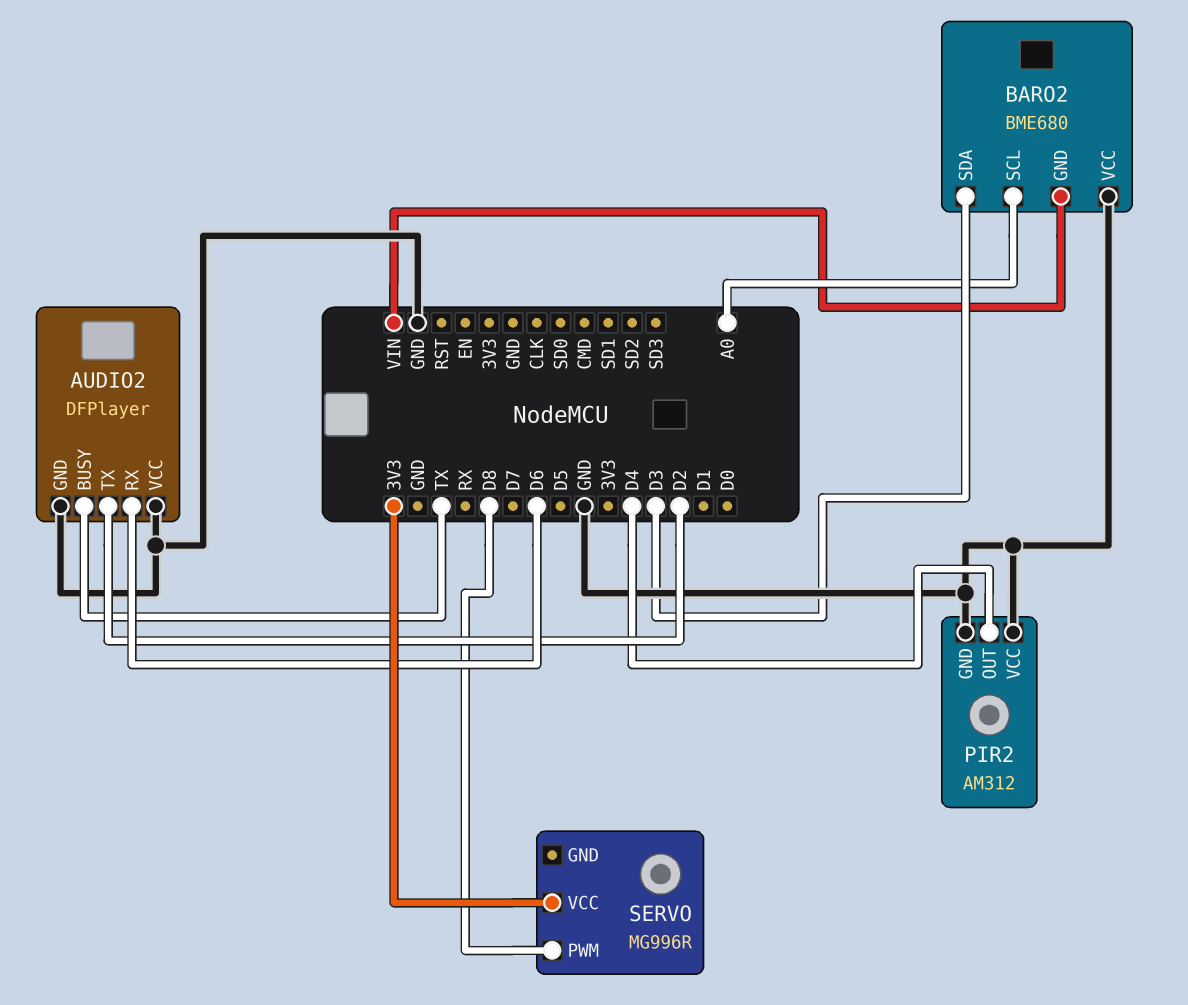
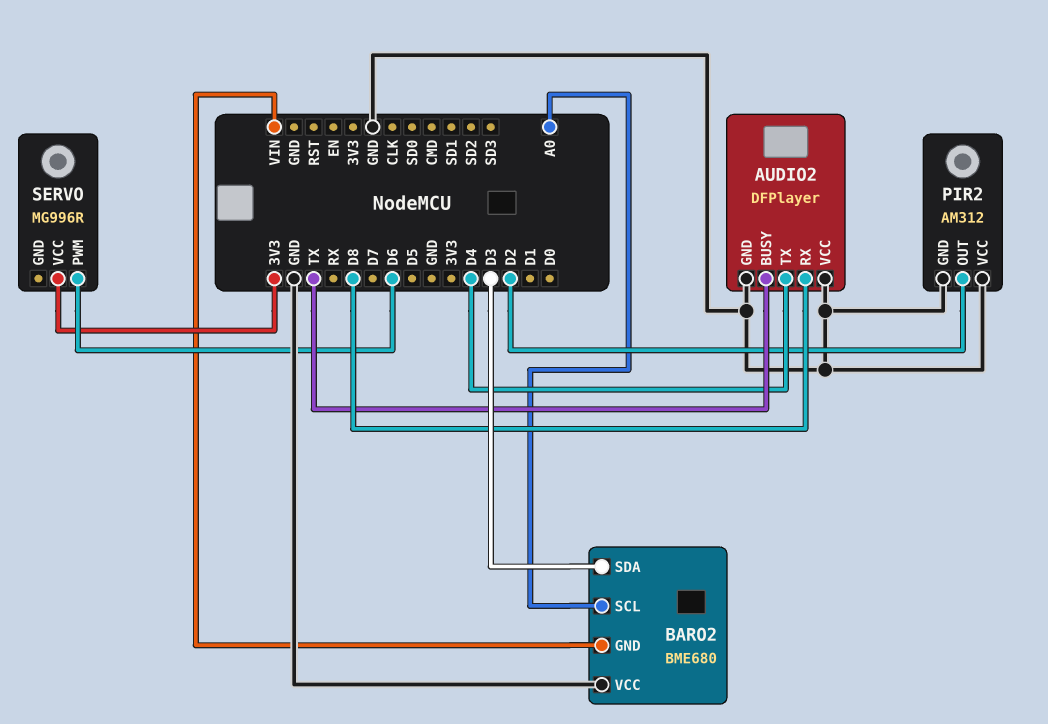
AUDIO2 pin RX: D6 -> D8
AUDIO2 pin TX: D2 -> D4
PIR2 pin OUT: D4 -> D2
SERVO pin PWM: D8 -> D6

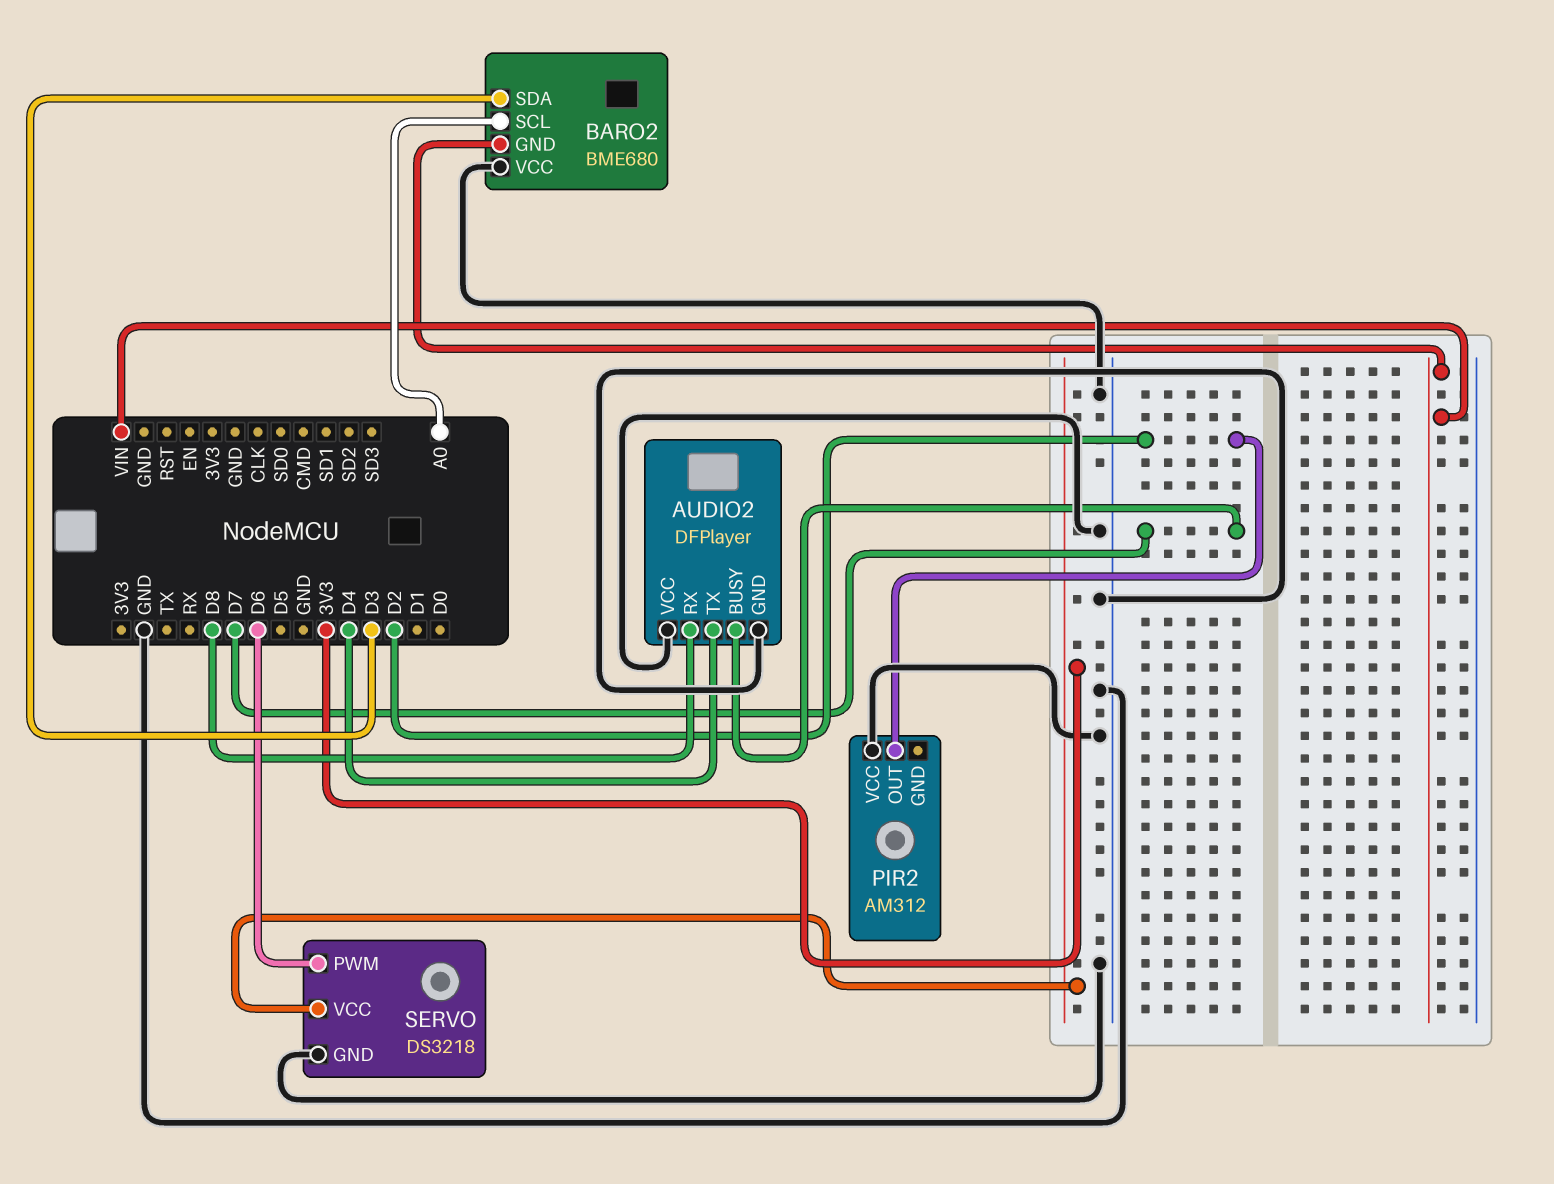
AUDIO2 pin BUSY: TX -> D7
PIR2 pin GND: GND -> none
SERVO: MG996R -> DS3218
SERVO pin GND: none -> GND

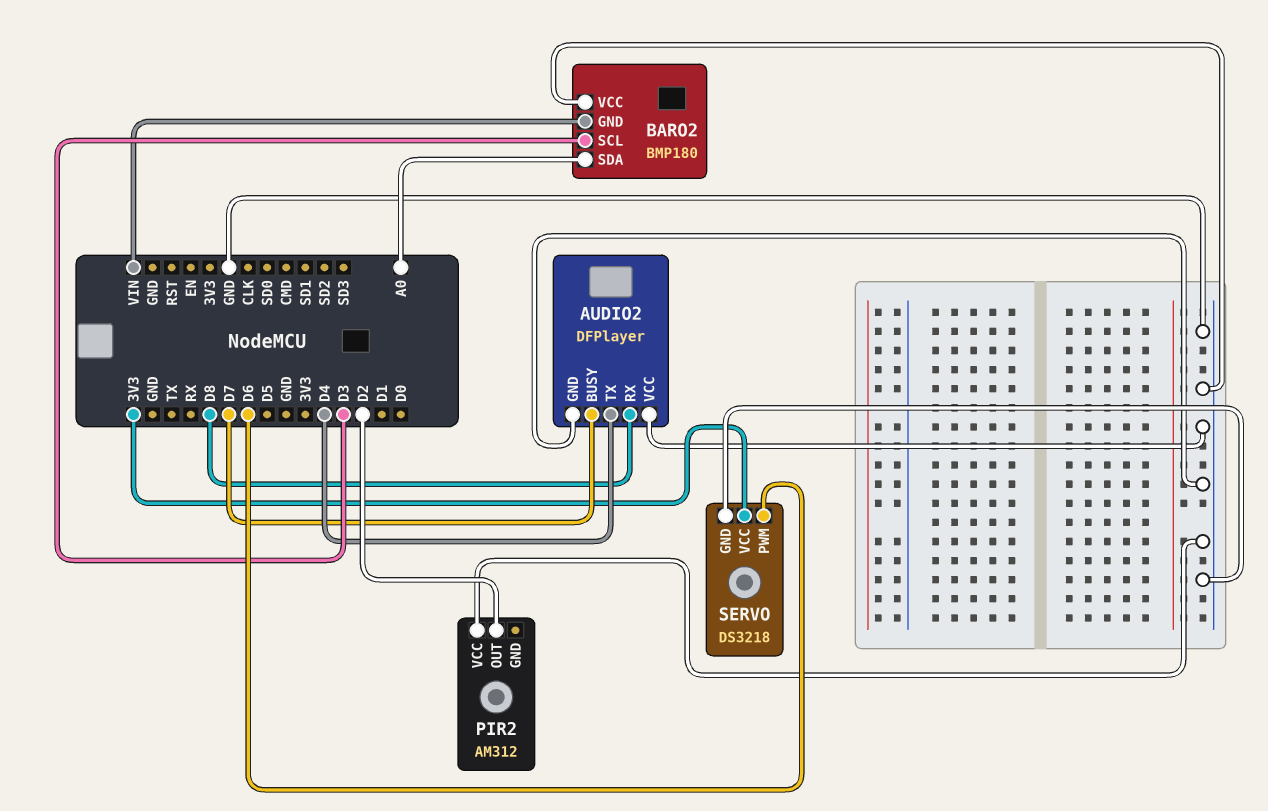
BARO2: BME680 -> BMP180
BARO2 pin SCL: A0 -> D3
BARO2 pin SDA: D3 -> A0

